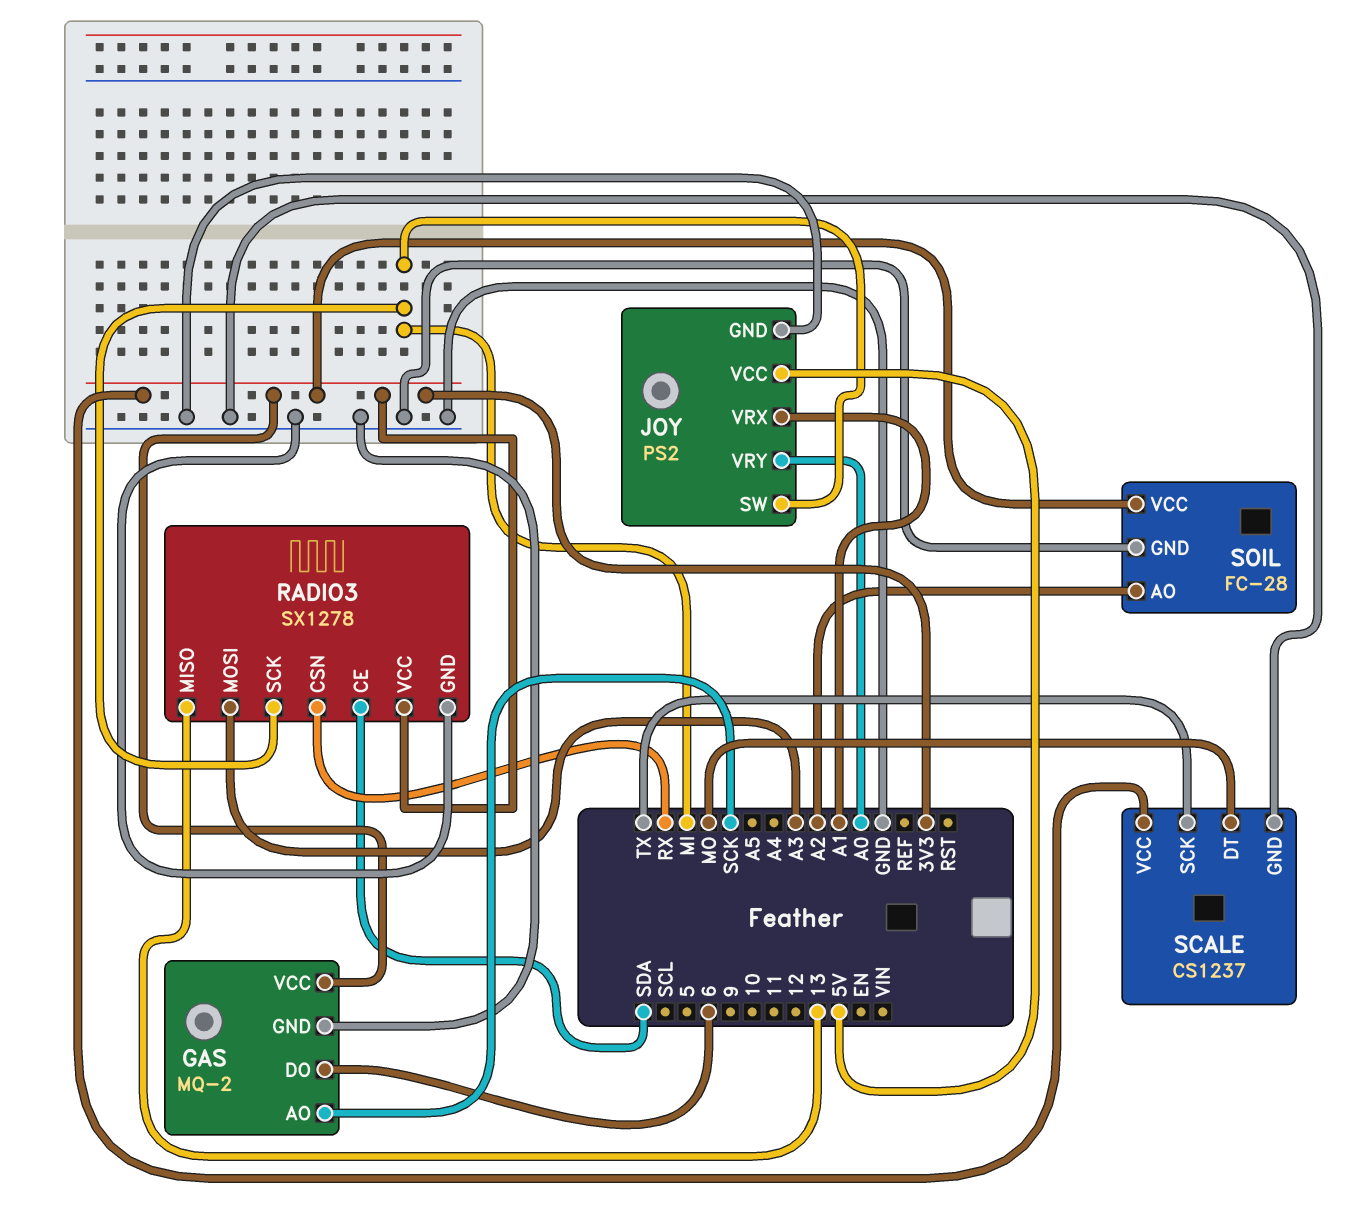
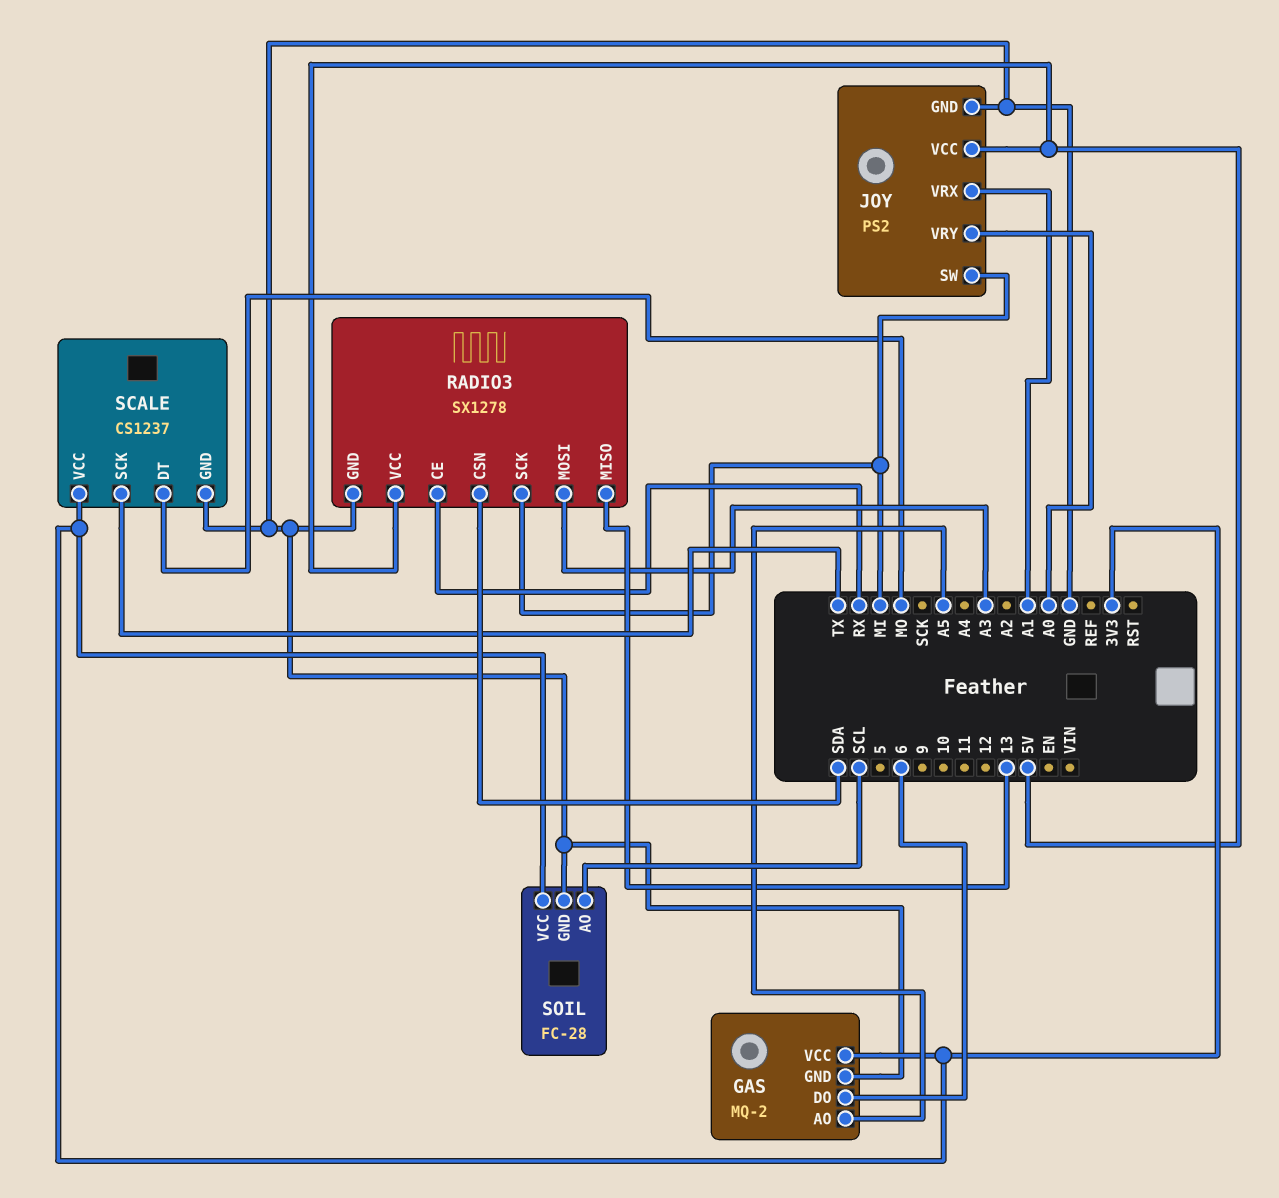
GAS pin AO: SCK -> A5
RADIO3 pin CE: SDA -> RX
RADIO3 pin CSN: RX -> SDA
RADIO3 pin VCC: 3V3 -> 5V
SOIL pin AO: A2 -> SCL

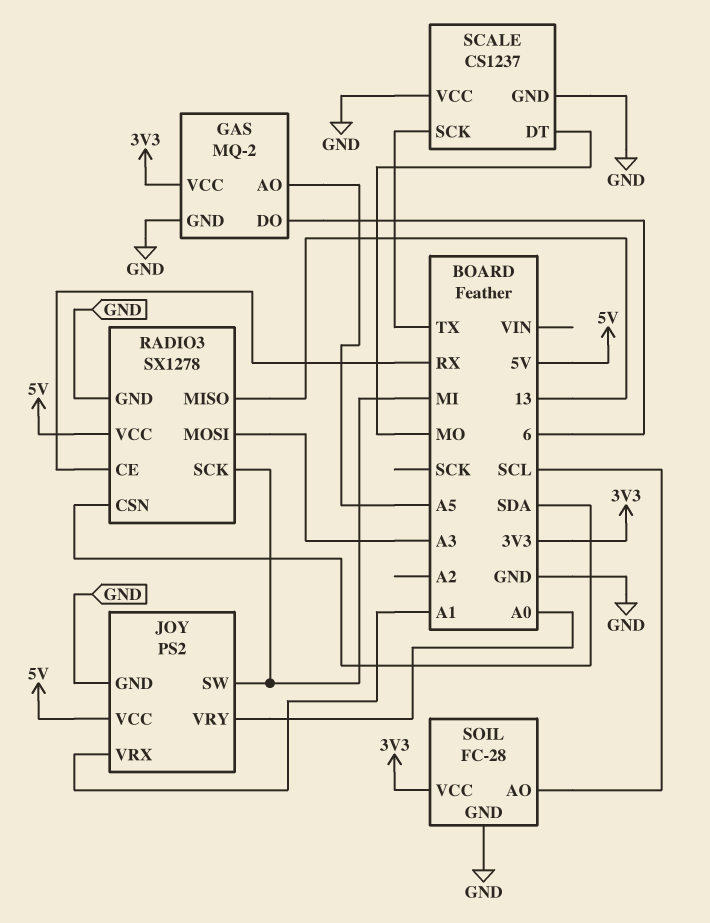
SCALE pin VCC: 3V3 -> GND

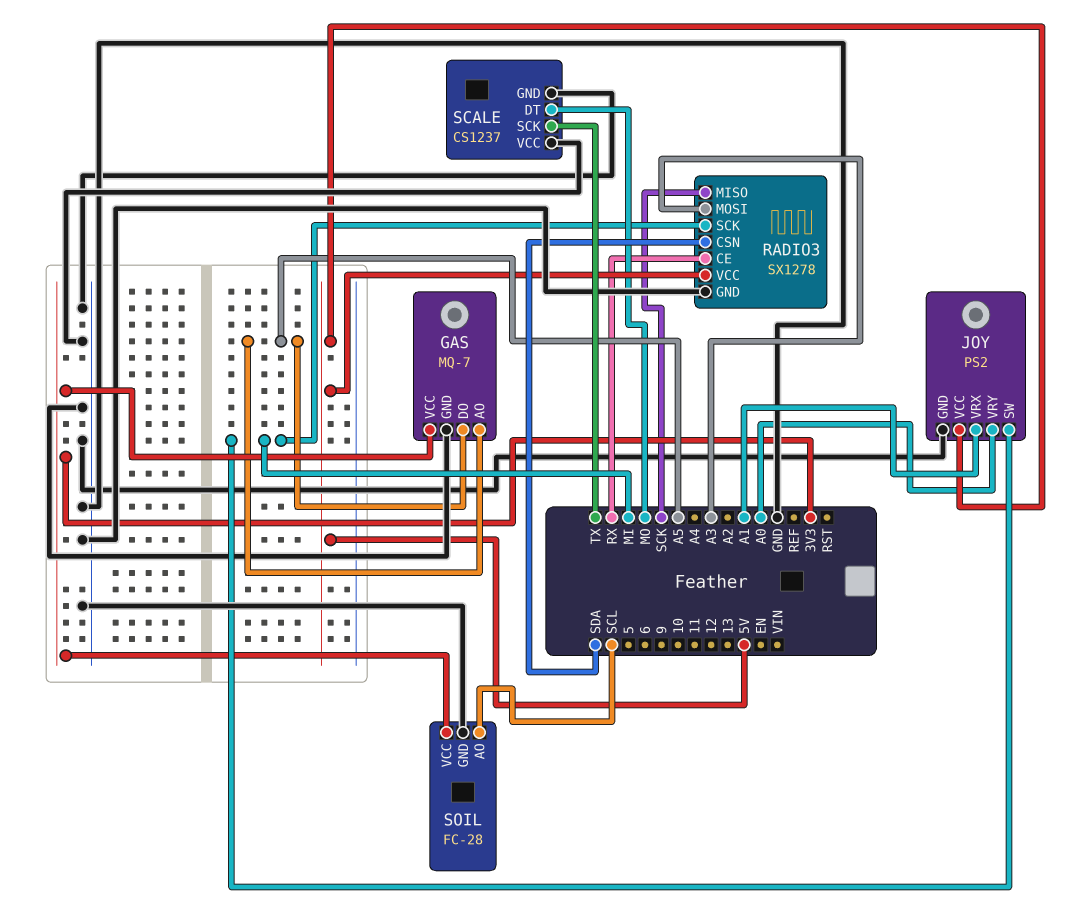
GAS: MQ-2 -> MQ-7
GAS pin DO: 6 -> A5
RADIO3 pin MISO: 13 -> SCK

